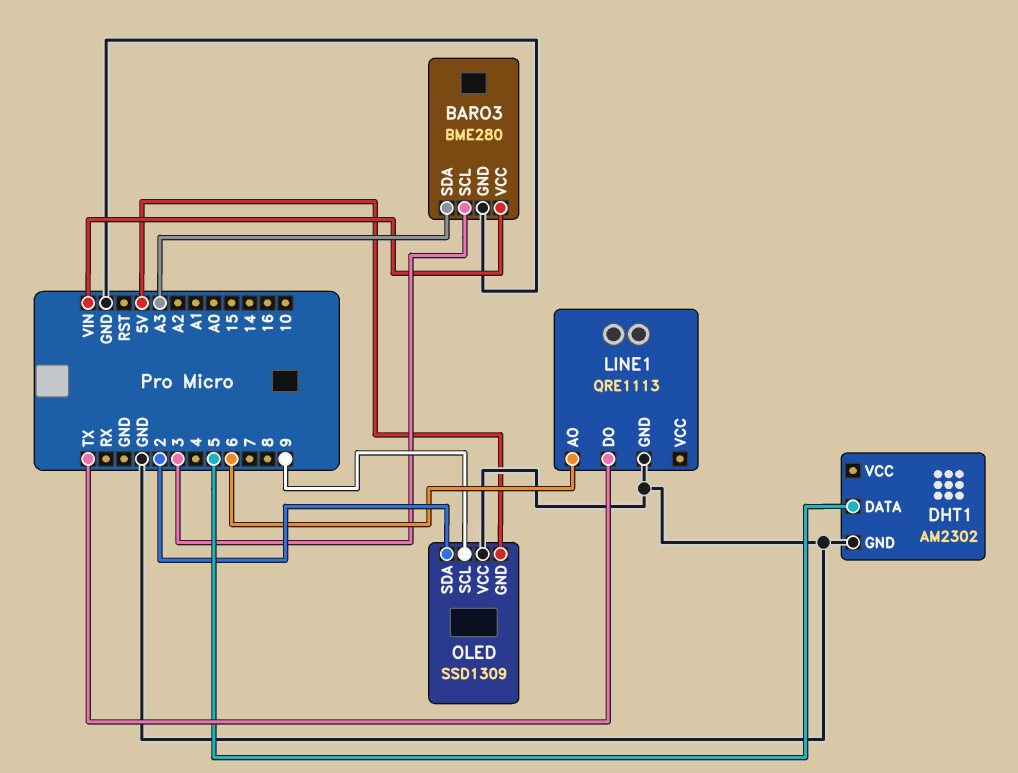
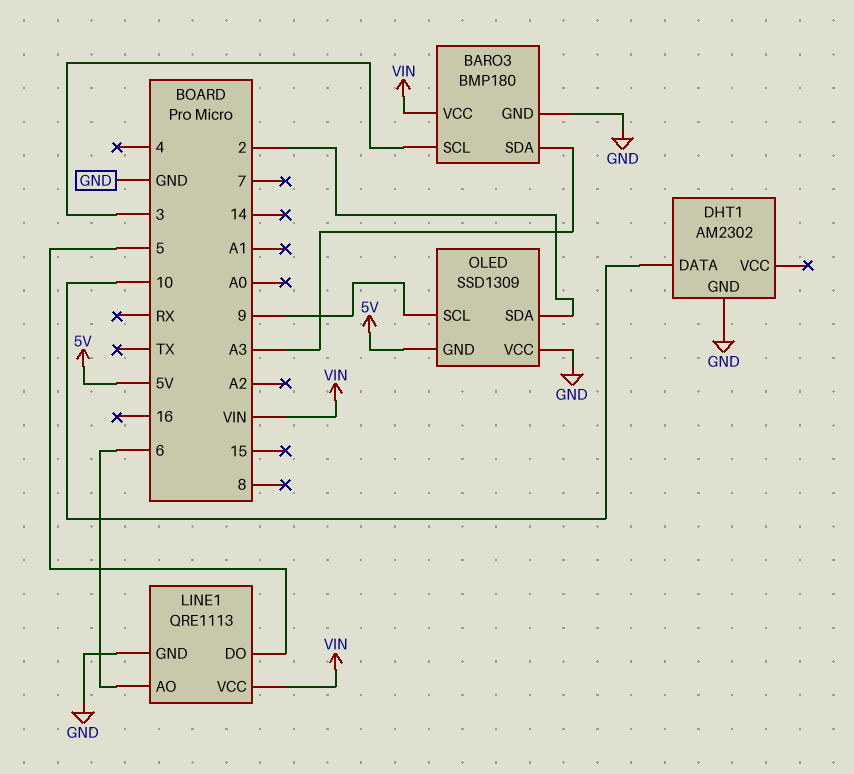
BARO3: BME280 -> BMP180
DHT1 pin DATA: 5 -> 10
LINE1 pin DO: TX -> 5
LINE1 pin VCC: none -> VIN

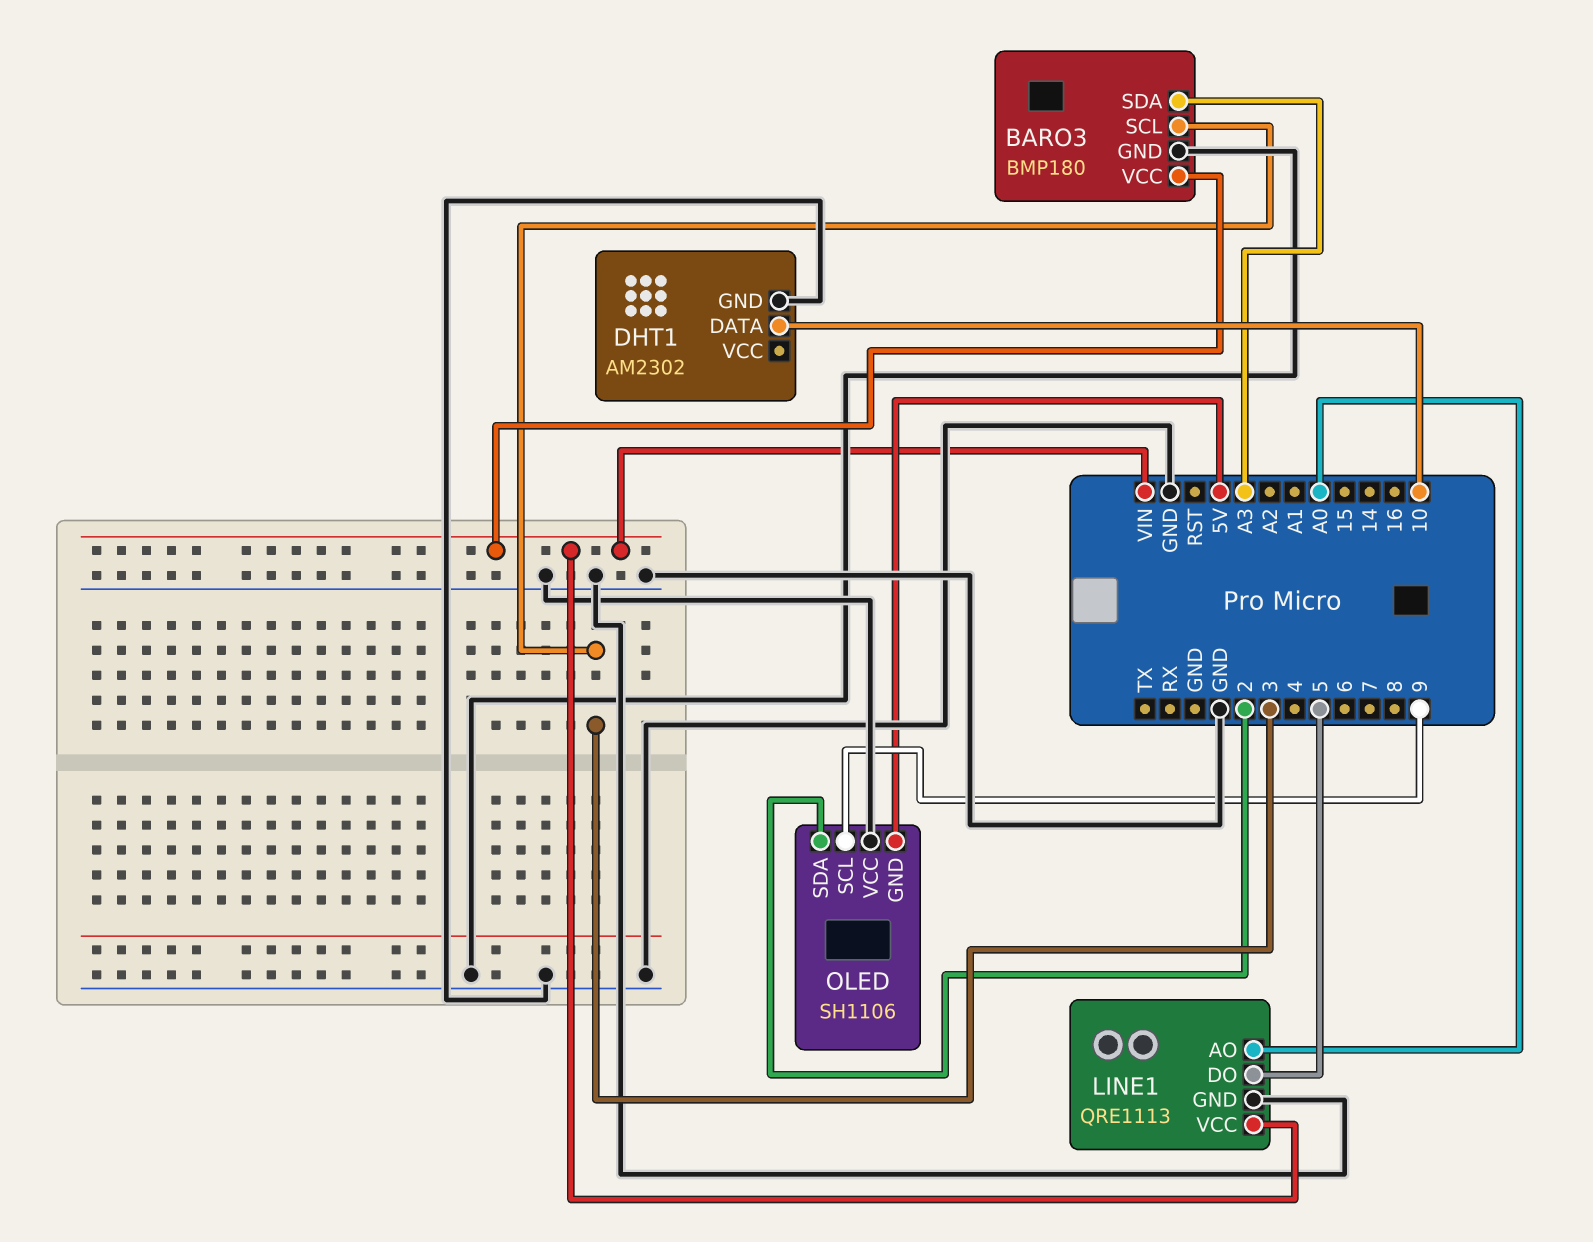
LINE1 pin AO: 6 -> A0
OLED: SSD1309 -> SH1106

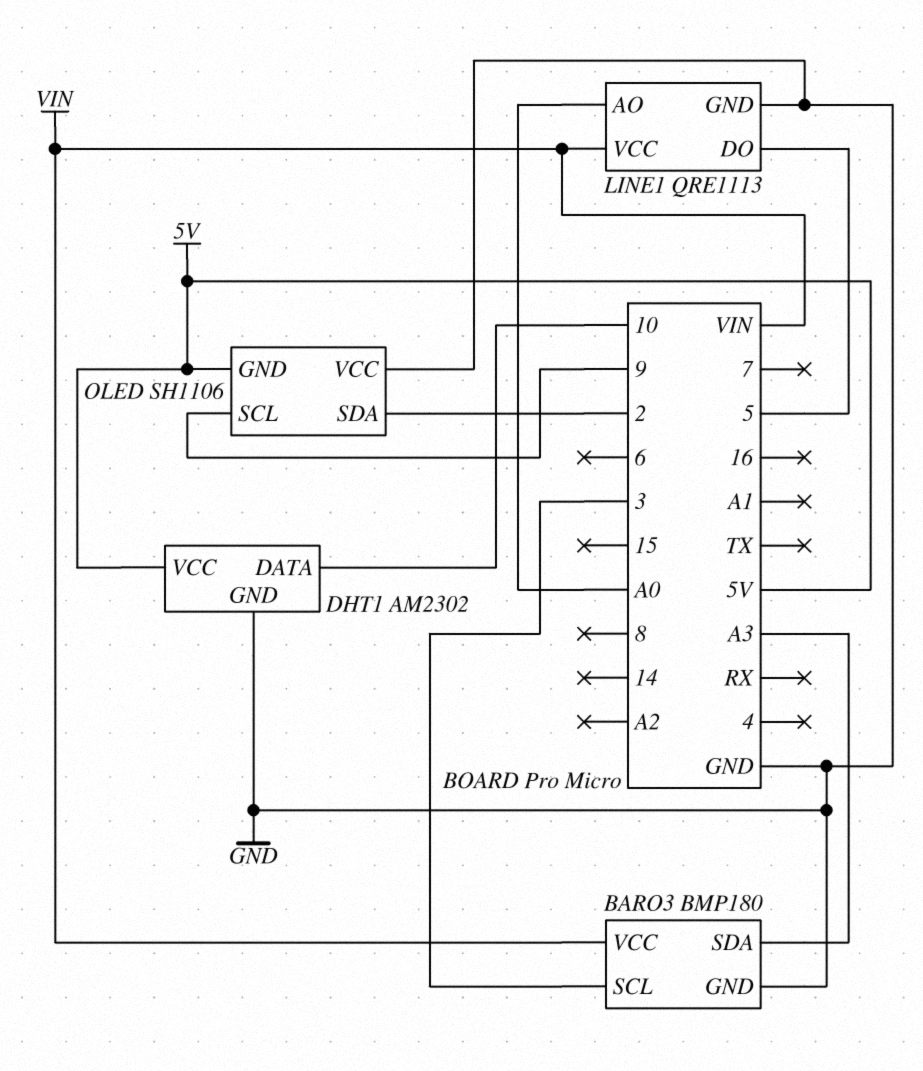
DHT1 pin VCC: none -> 5V

